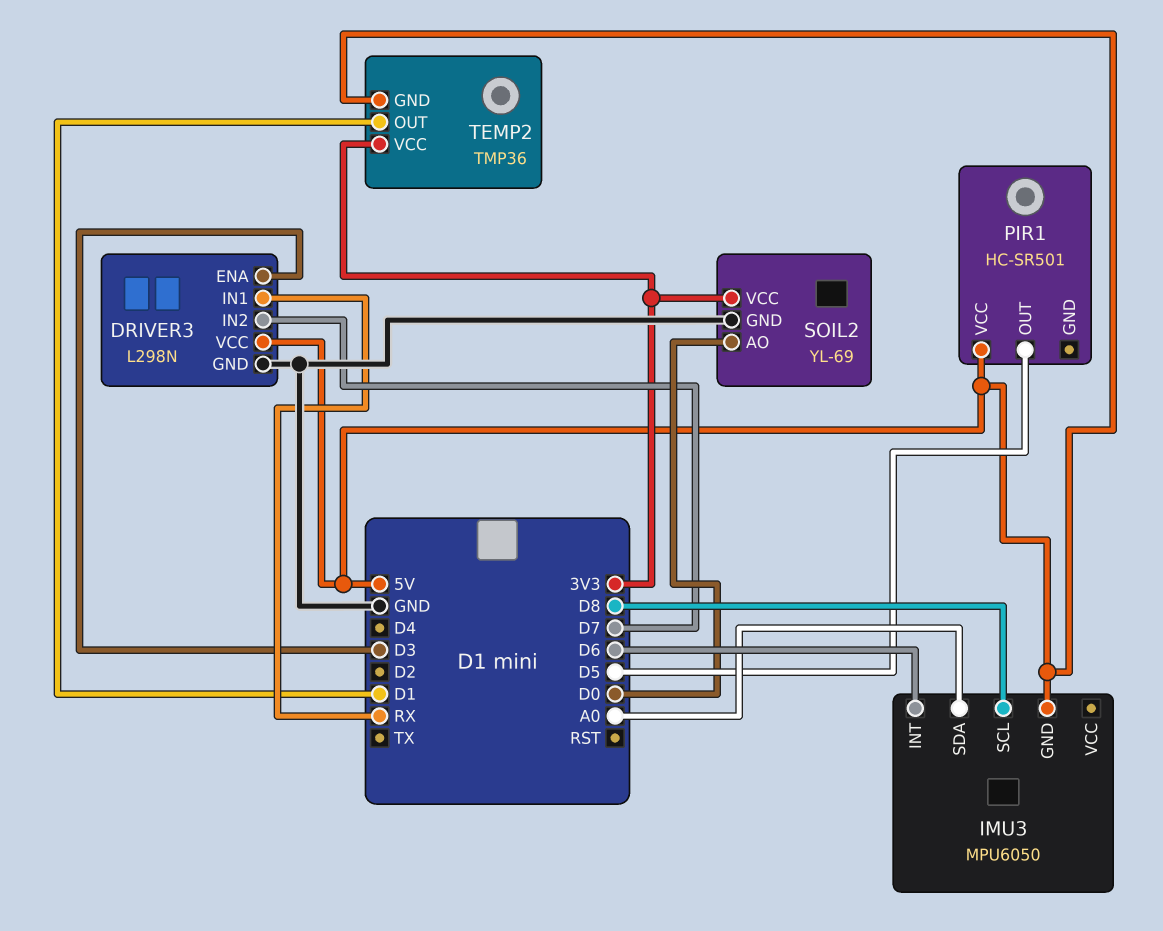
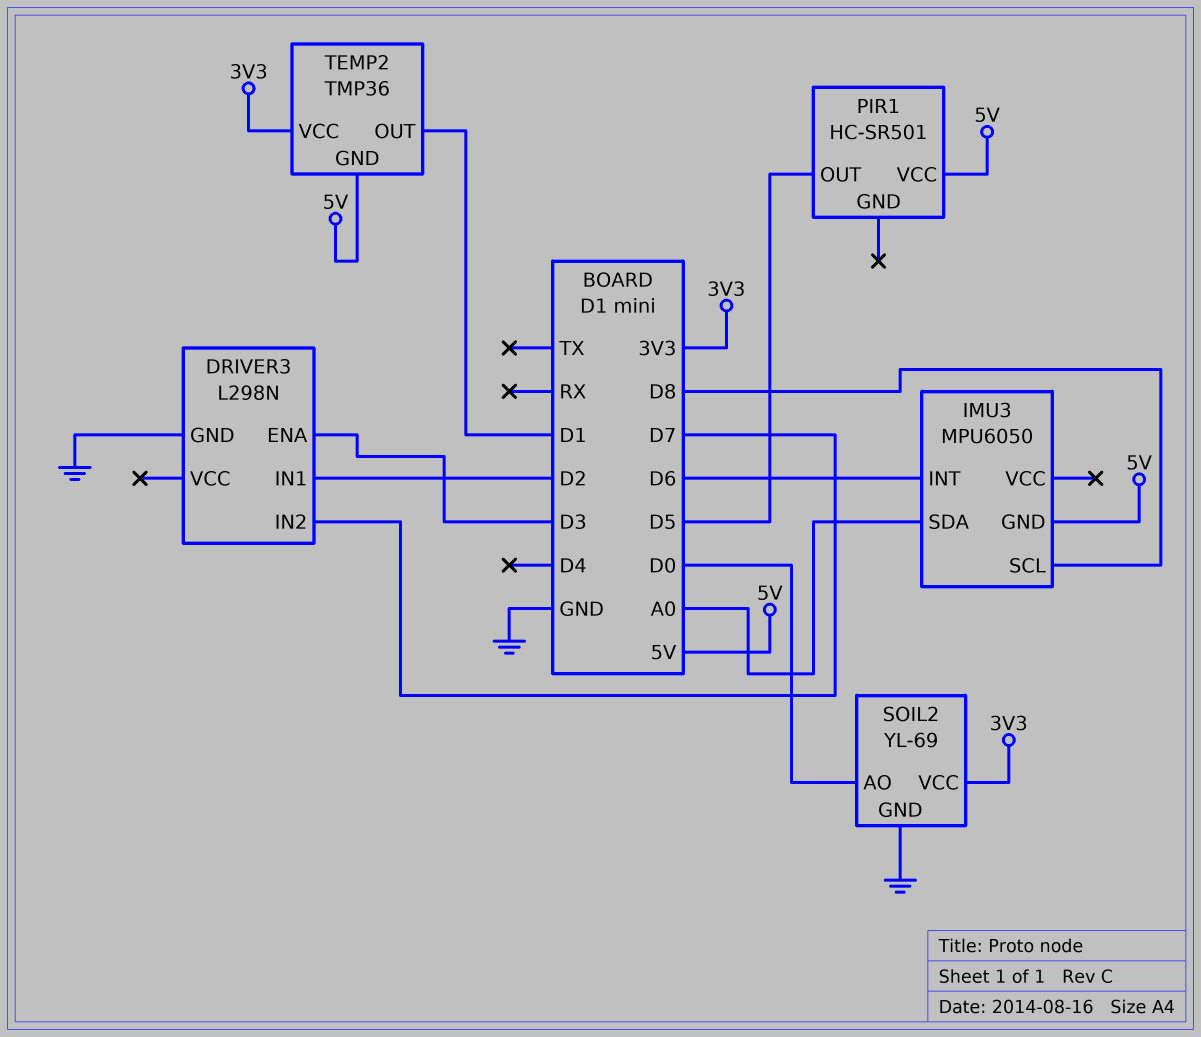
DRIVER3 pin IN1: RX -> D2
DRIVER3 pin VCC: 5V -> none

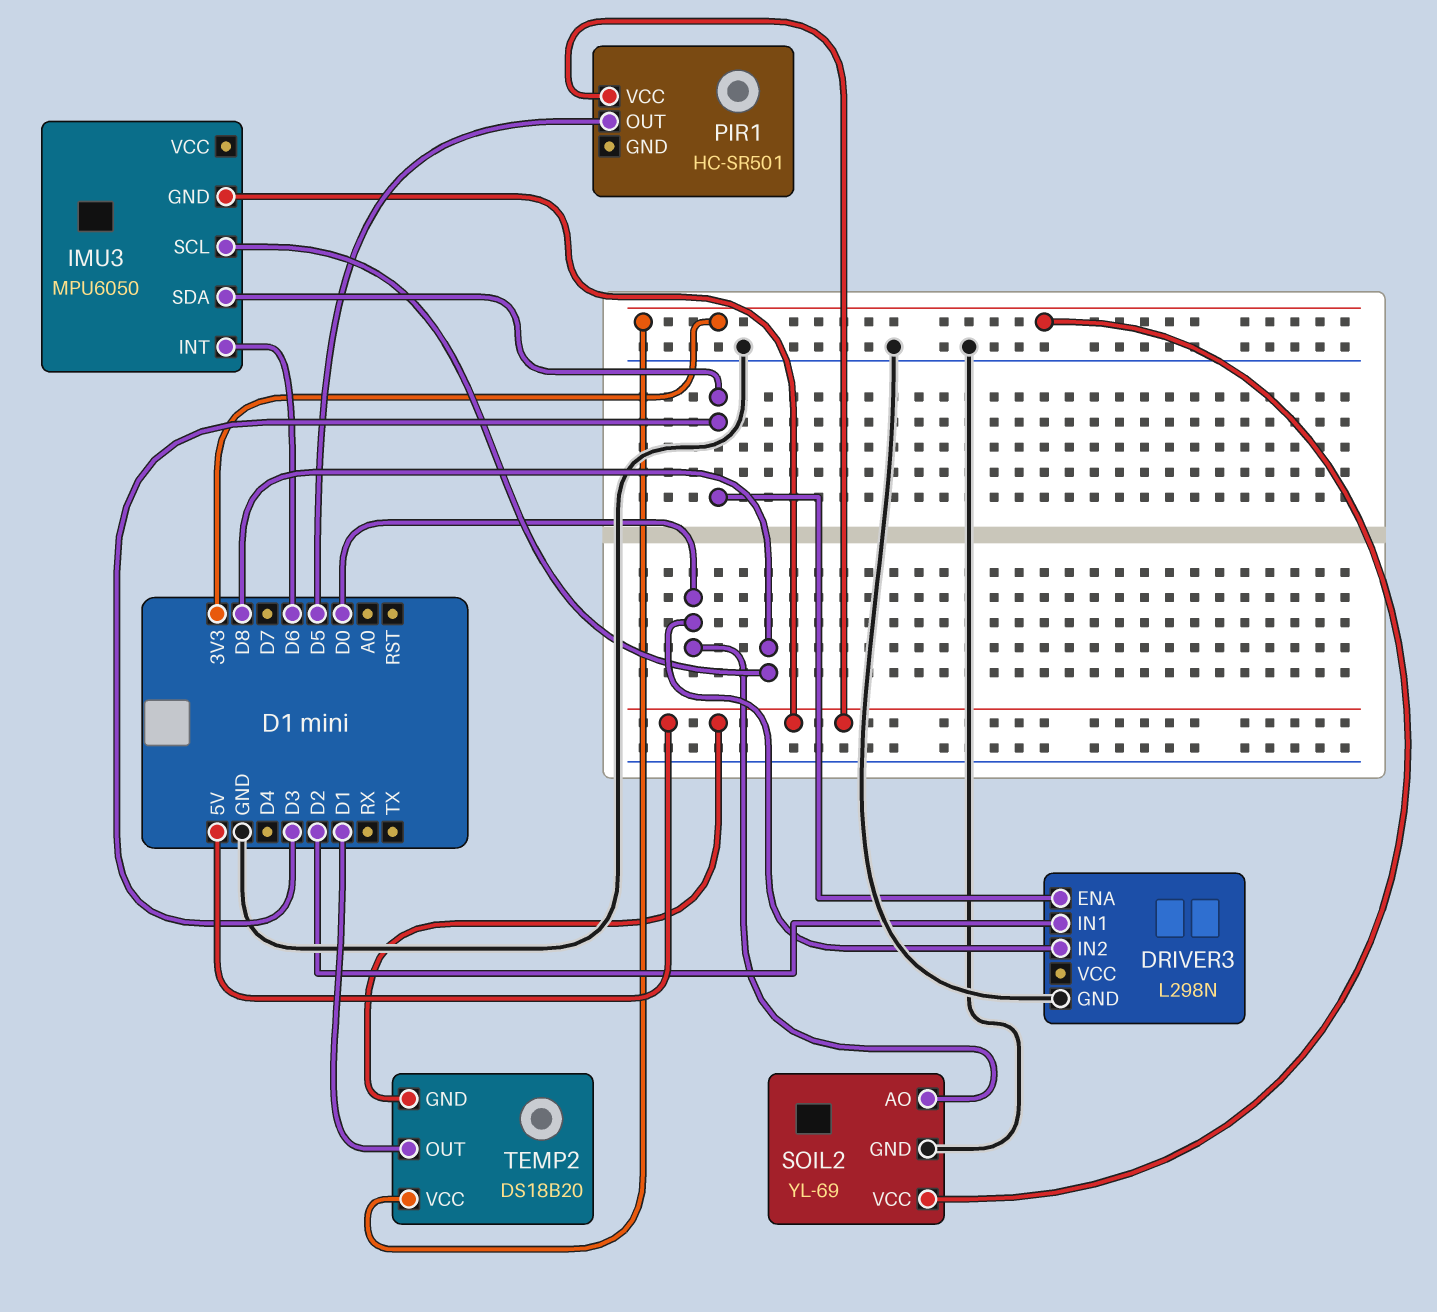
DRIVER3 pin IN2: D7 -> D0
IMU3 pin SDA: A0 -> D3
TEMP2: TMP36 -> DS18B20

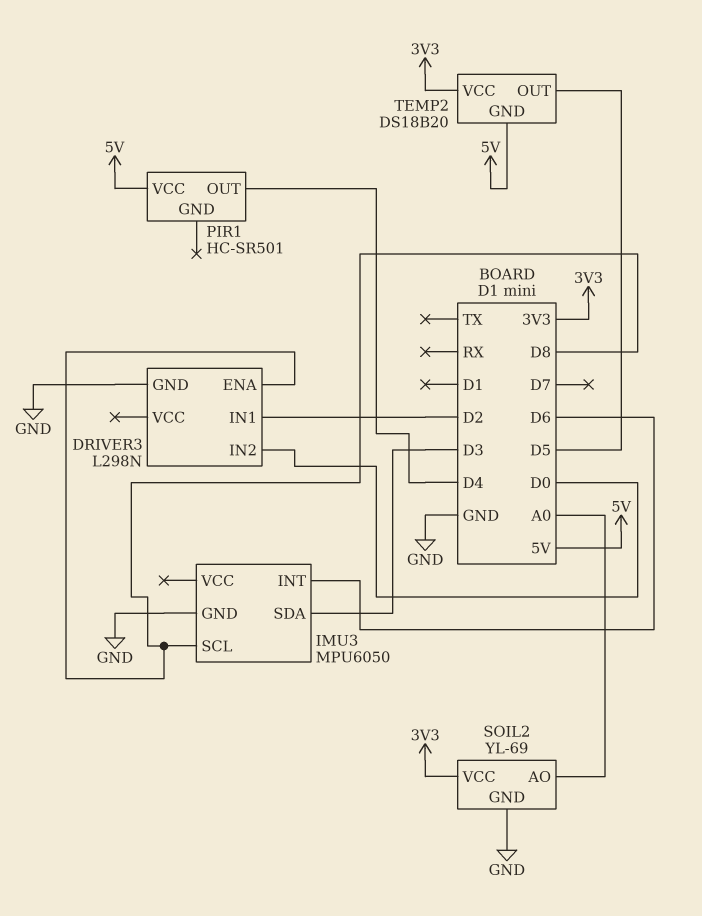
DRIVER3 pin ENA: D3 -> D8
IMU3 pin GND: 5V -> GND
PIR1 pin OUT: D5 -> D4
SOIL2 pin AO: D0 -> A0
TEMP2 pin OUT: D1 -> D5

